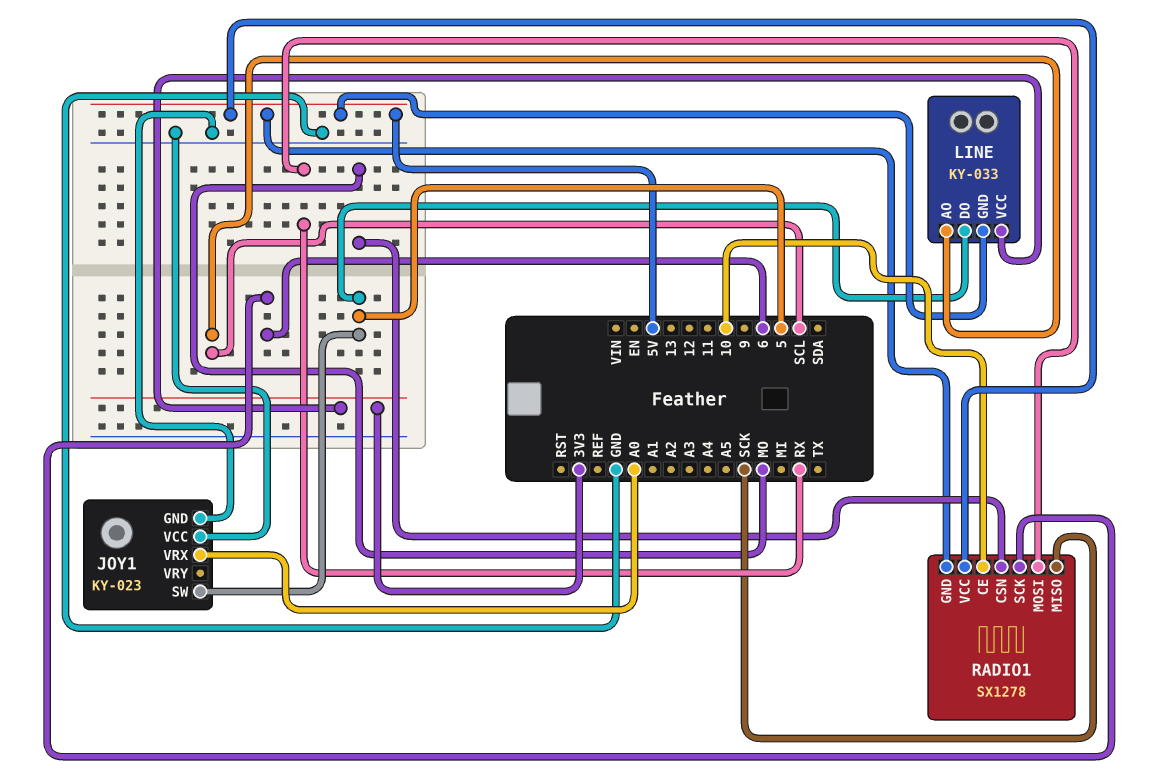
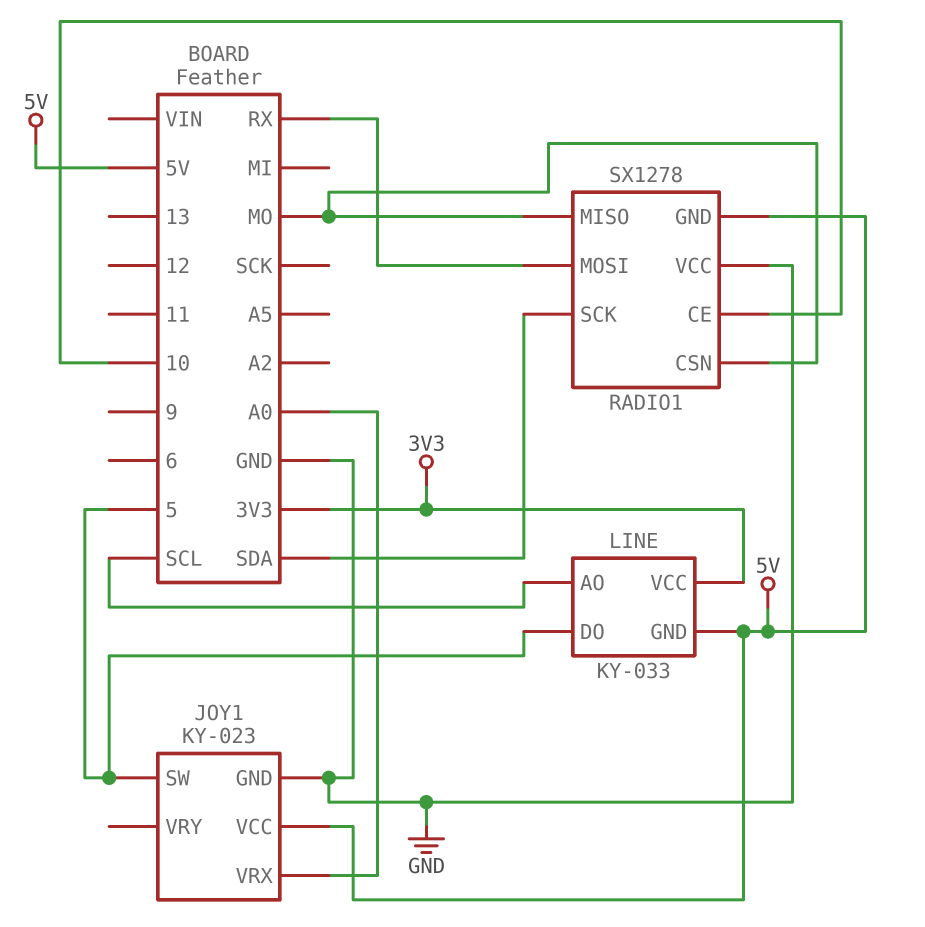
JOY1 pin VCC: GND -> 5V
RADIO1 pin MISO: SCK -> MO
RADIO1 pin SCK: 6 -> SDA
RADIO1 pin VCC: 5V -> GND

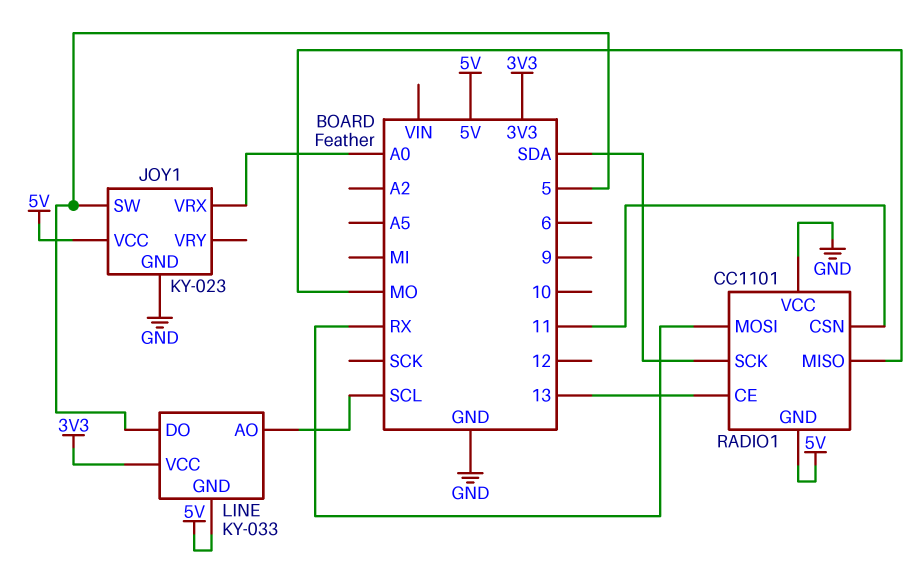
RADIO1: SX1278 -> CC1101
RADIO1 pin CE: 10 -> 13
RADIO1 pin CSN: MO -> 11

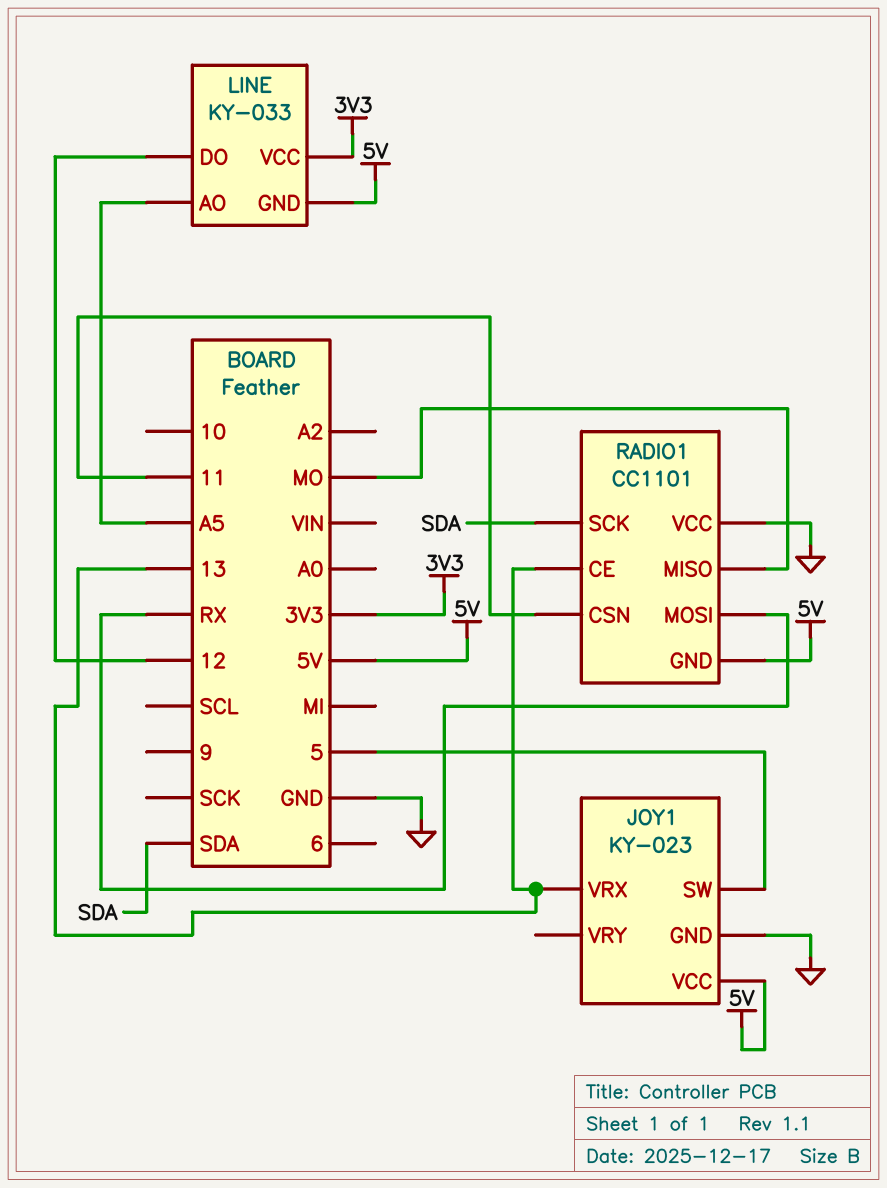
JOY1 pin VRX: A0 -> 13
LINE pin AO: SCL -> A5
LINE pin DO: 5 -> 12

